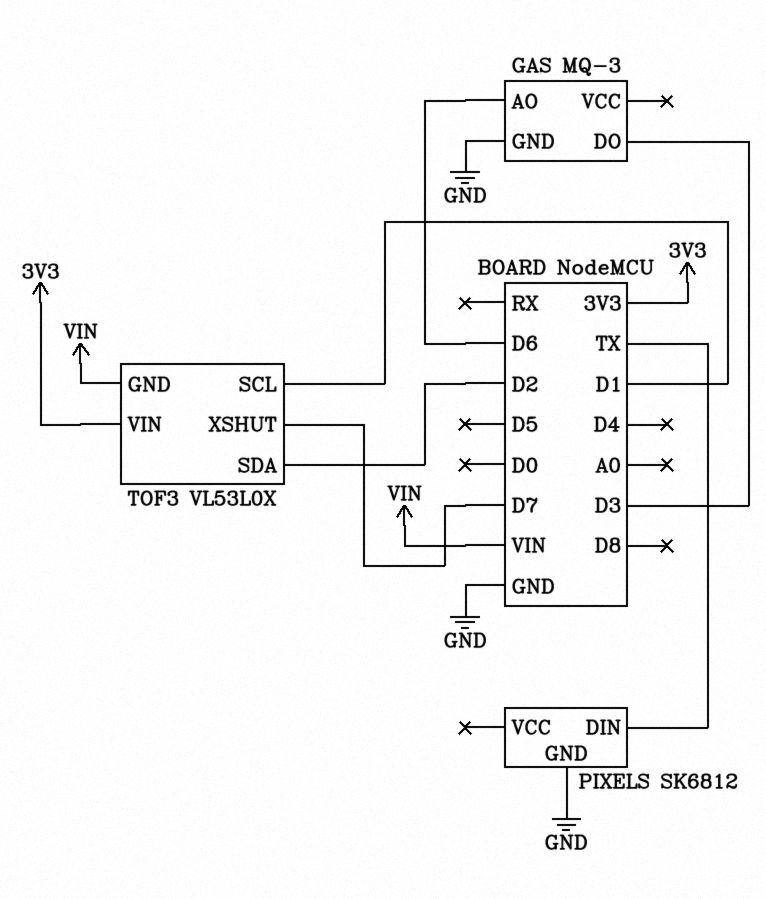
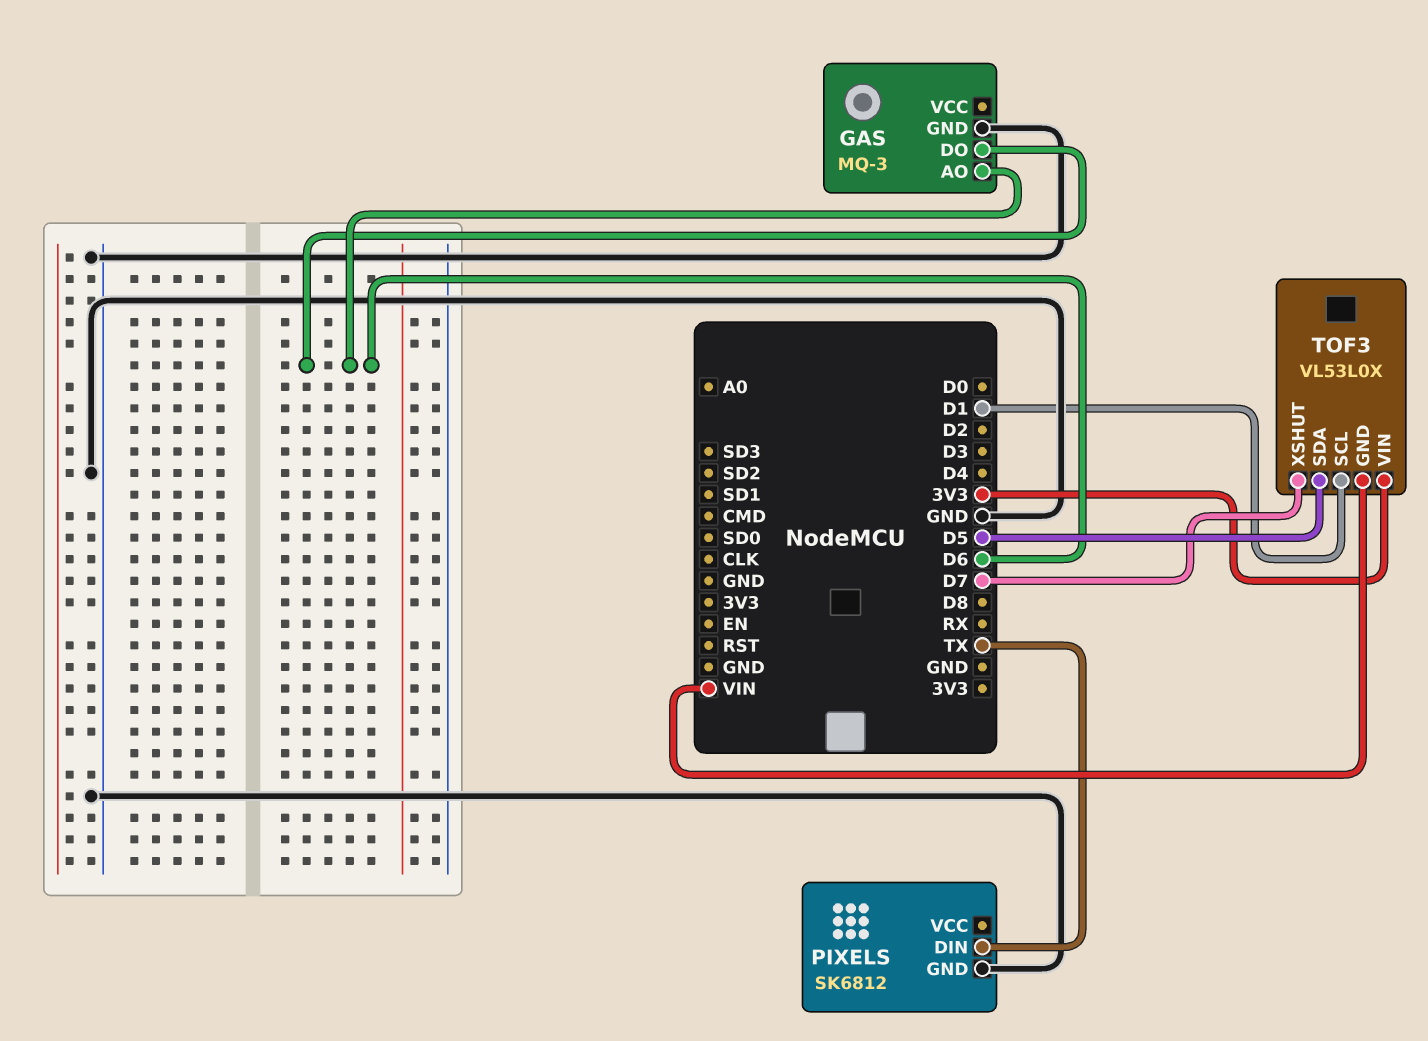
GAS pin DO: D3 -> D6
TOF3 pin SDA: D2 -> D5

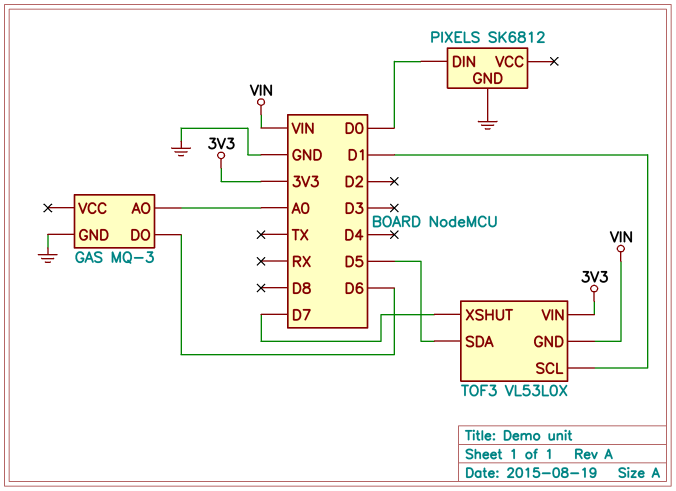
GAS pin AO: D6 -> A0
PIXELS pin DIN: TX -> D0

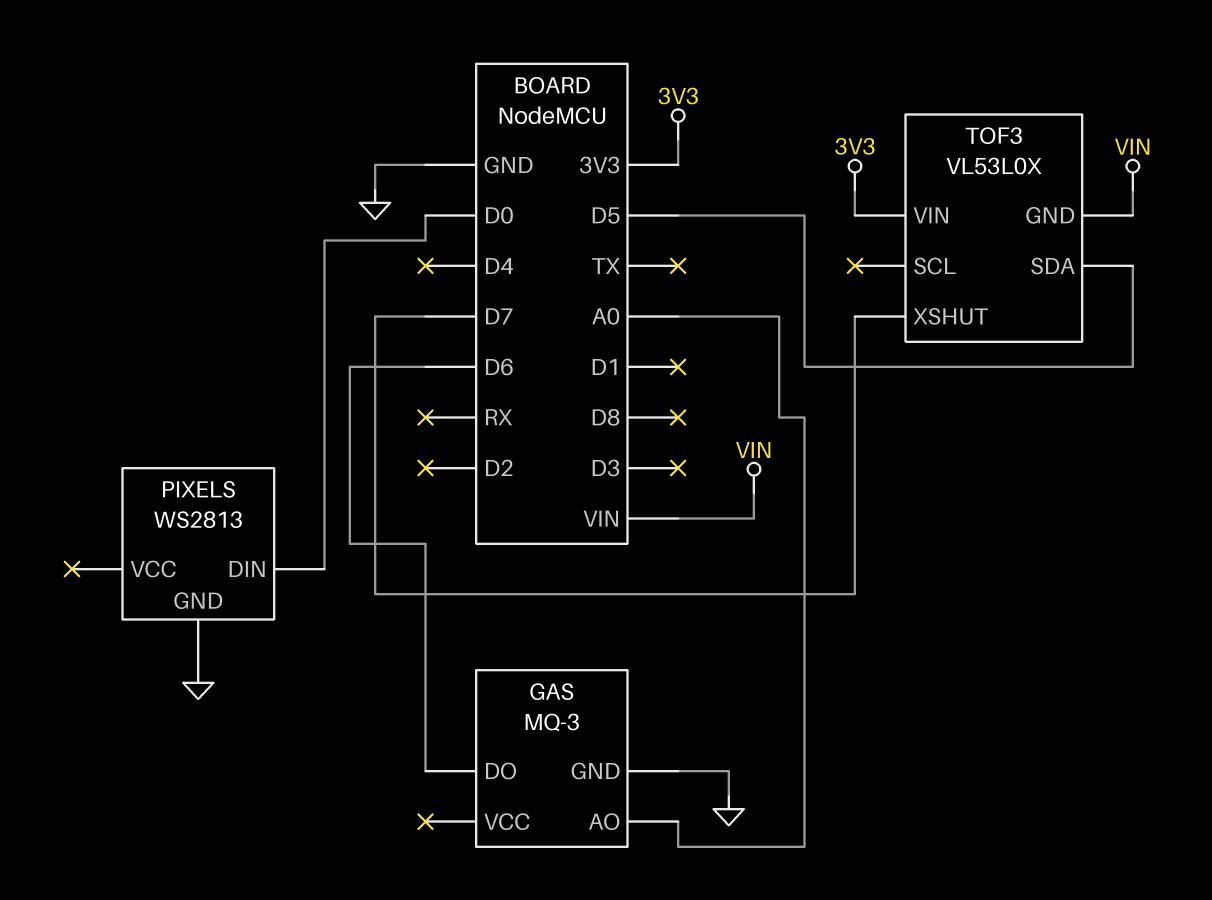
PIXELS: SK6812 -> WS2813
TOF3 pin SCL: D1 -> none

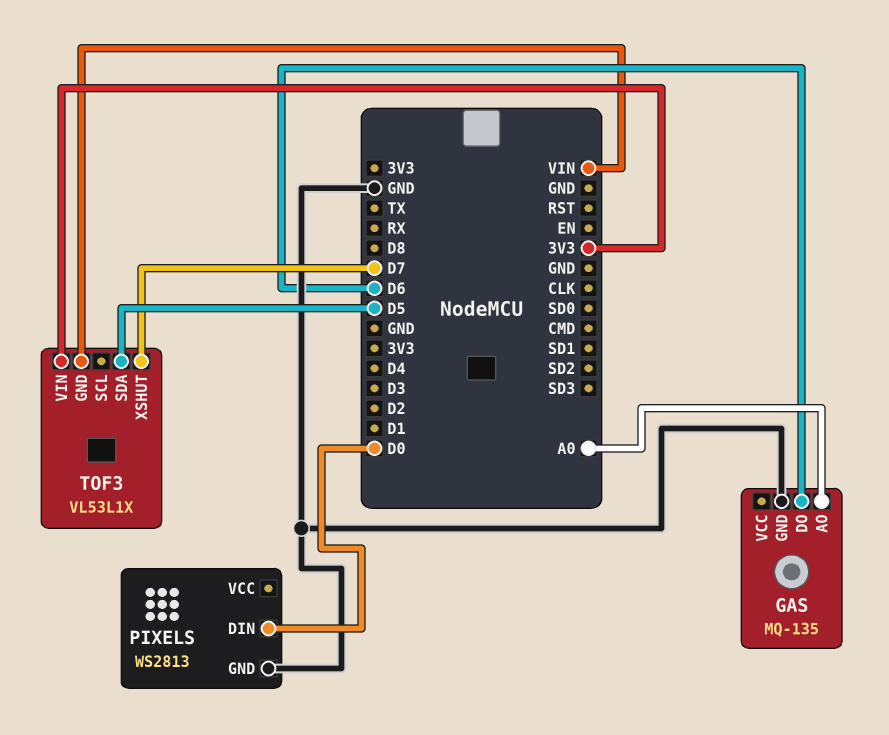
GAS: MQ-3 -> MQ-135
TOF3: VL53L0X -> VL53L1X

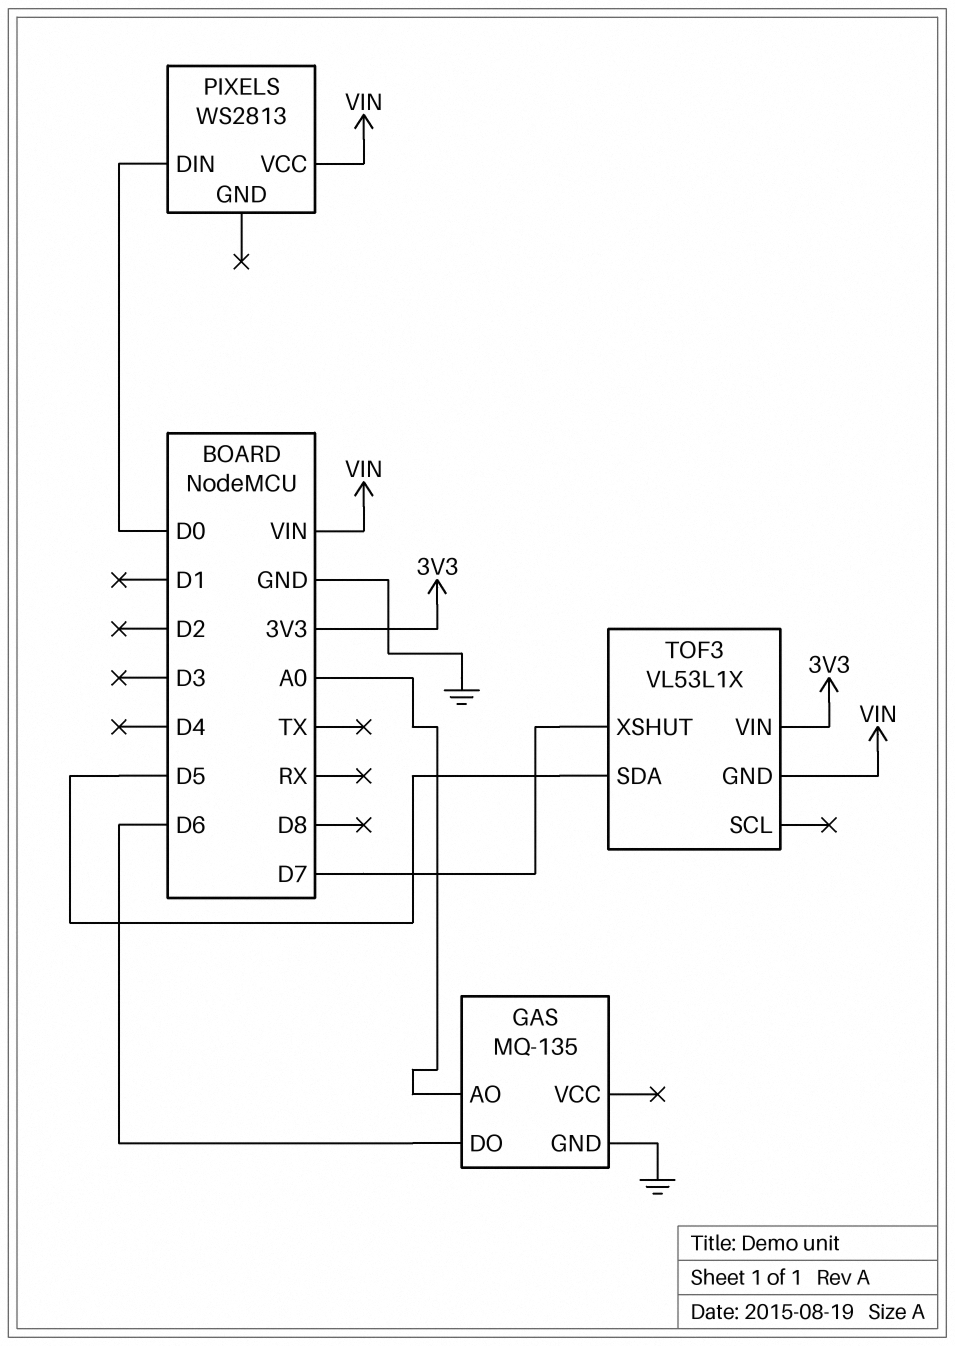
PIXELS pin GND: GND -> none
PIXELS pin VCC: none -> VIN

